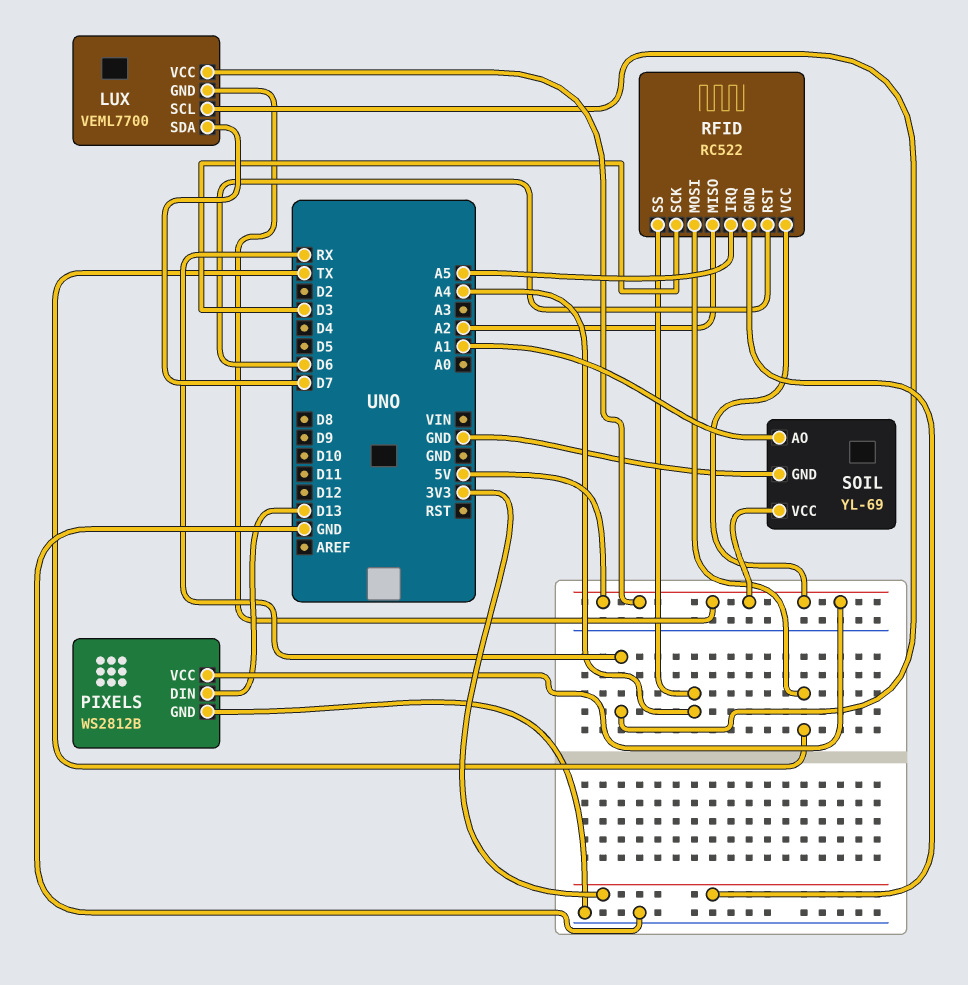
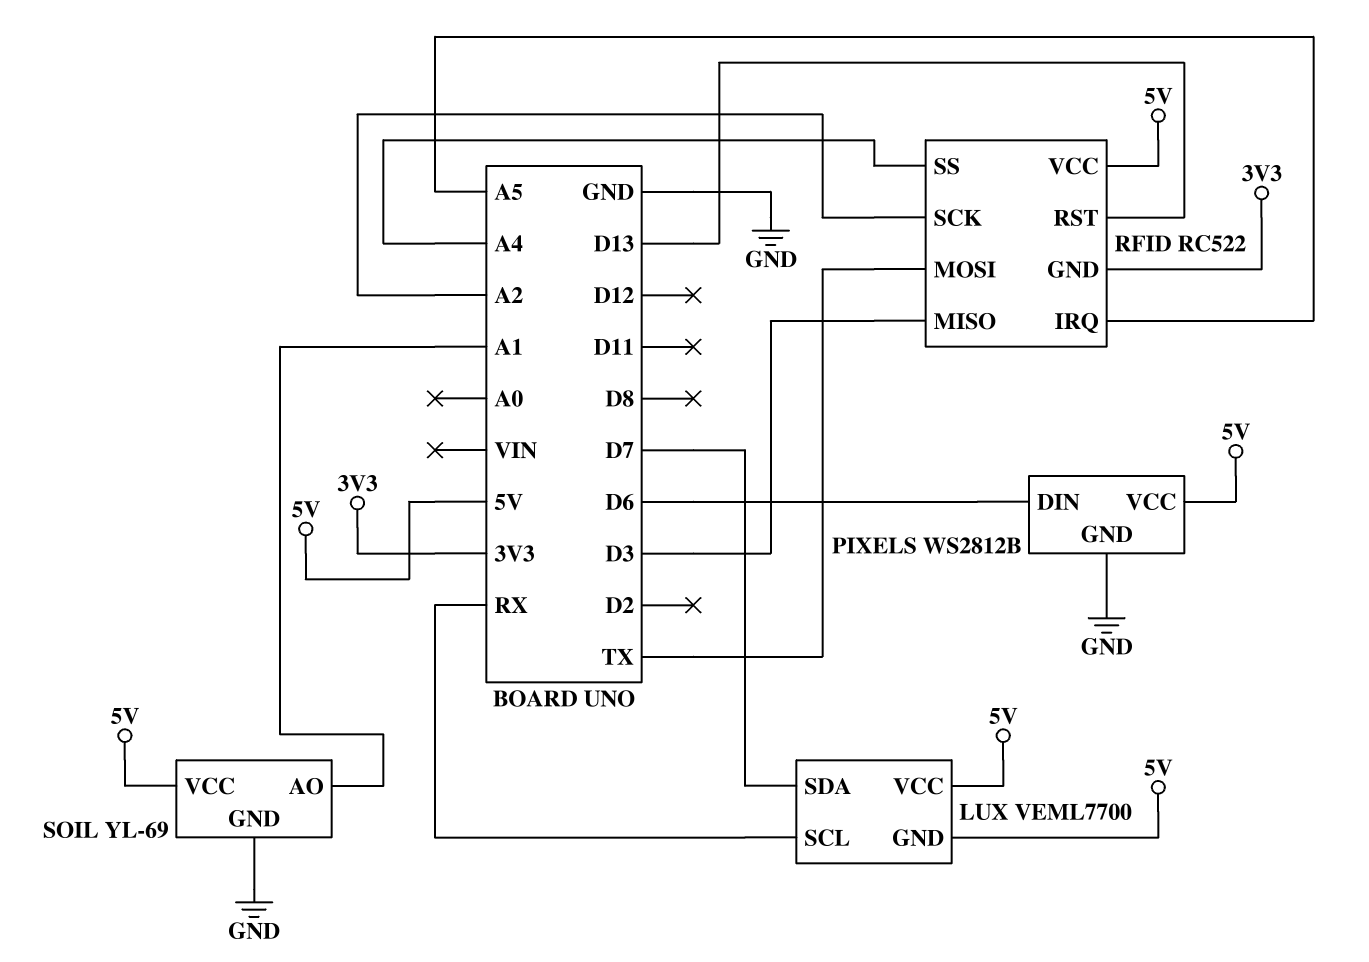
PIXELS pin DIN: D13 -> D6
RFID pin MISO: A2 -> D3
RFID pin RST: D6 -> D13
RFID pin SCK: D3 -> A2

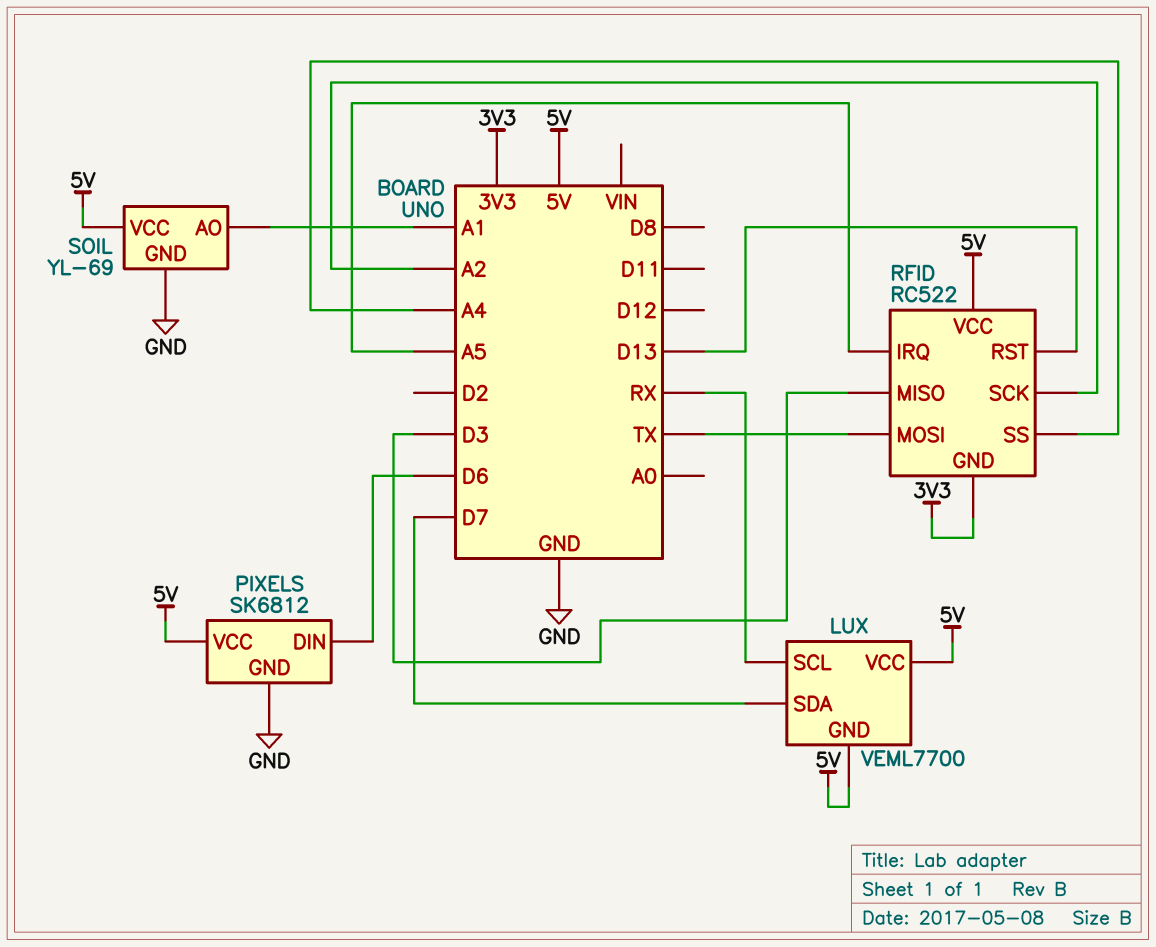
PIXELS: WS2812B -> SK6812

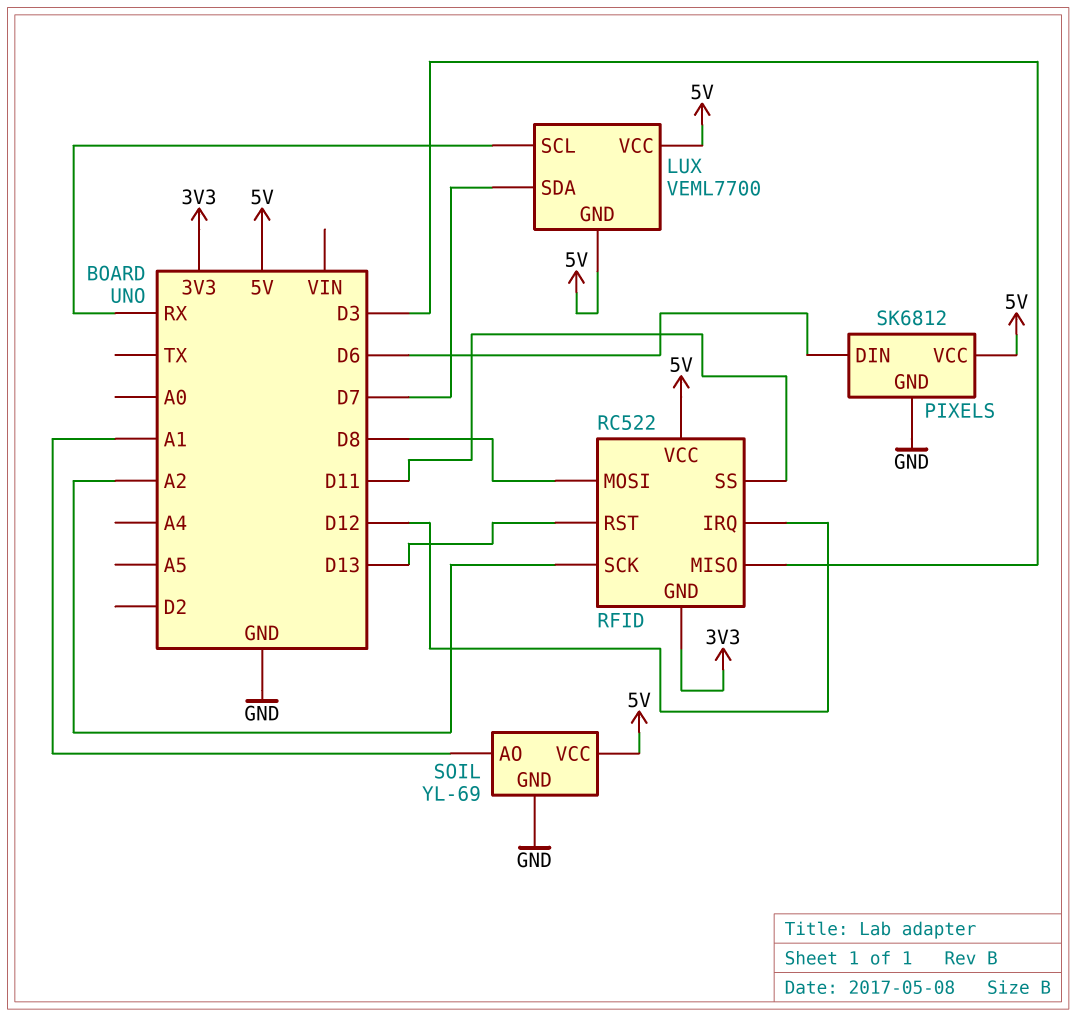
RFID pin IRQ: A5 -> D12
RFID pin MOSI: TX -> D8
RFID pin SS: A4 -> D11

